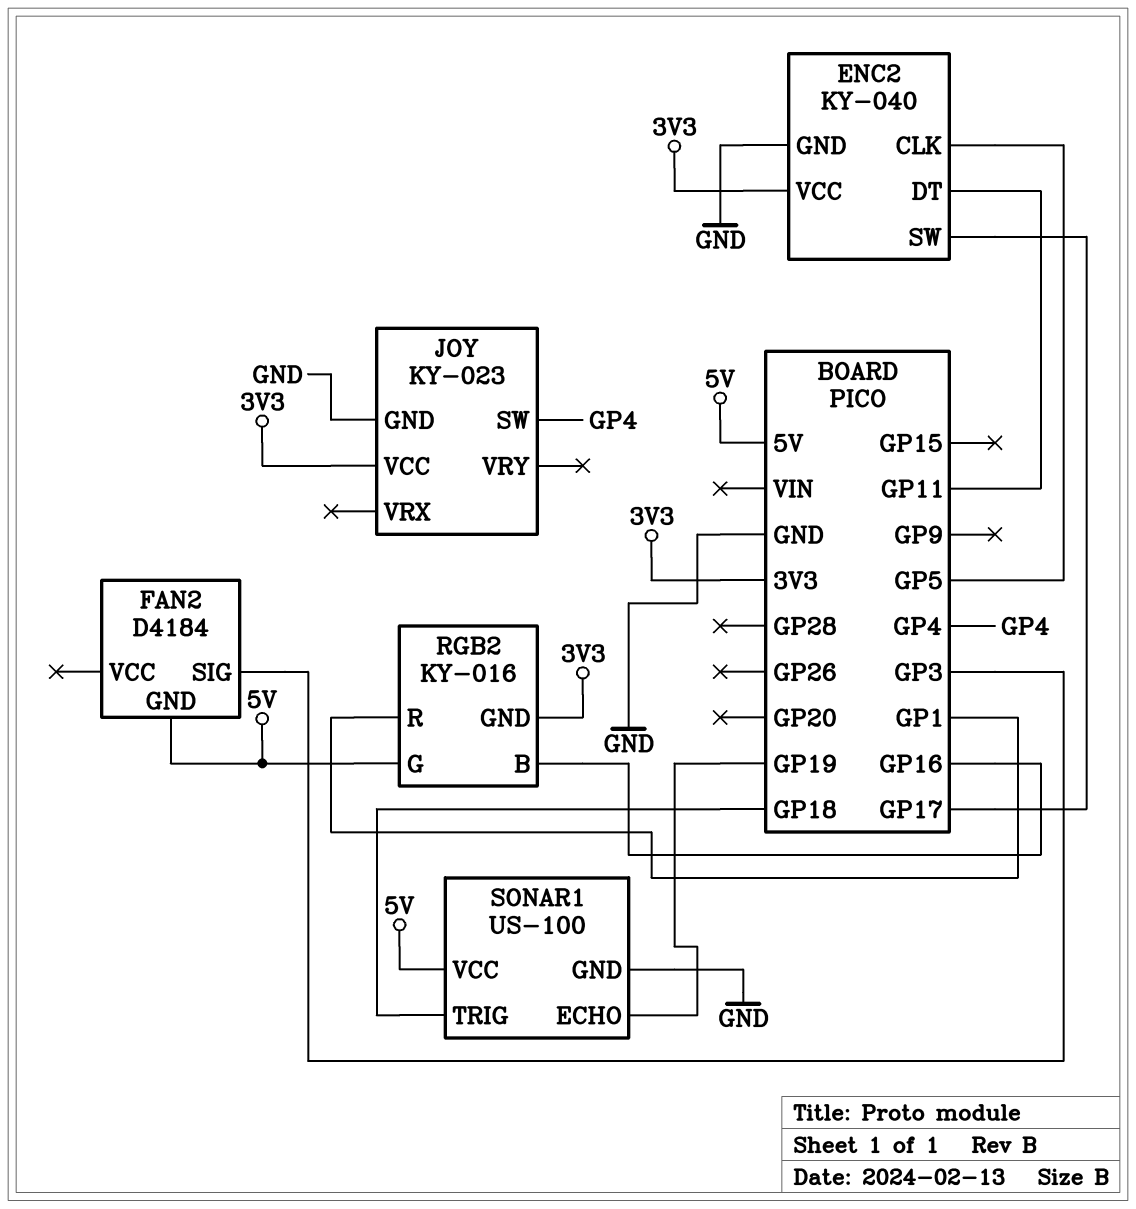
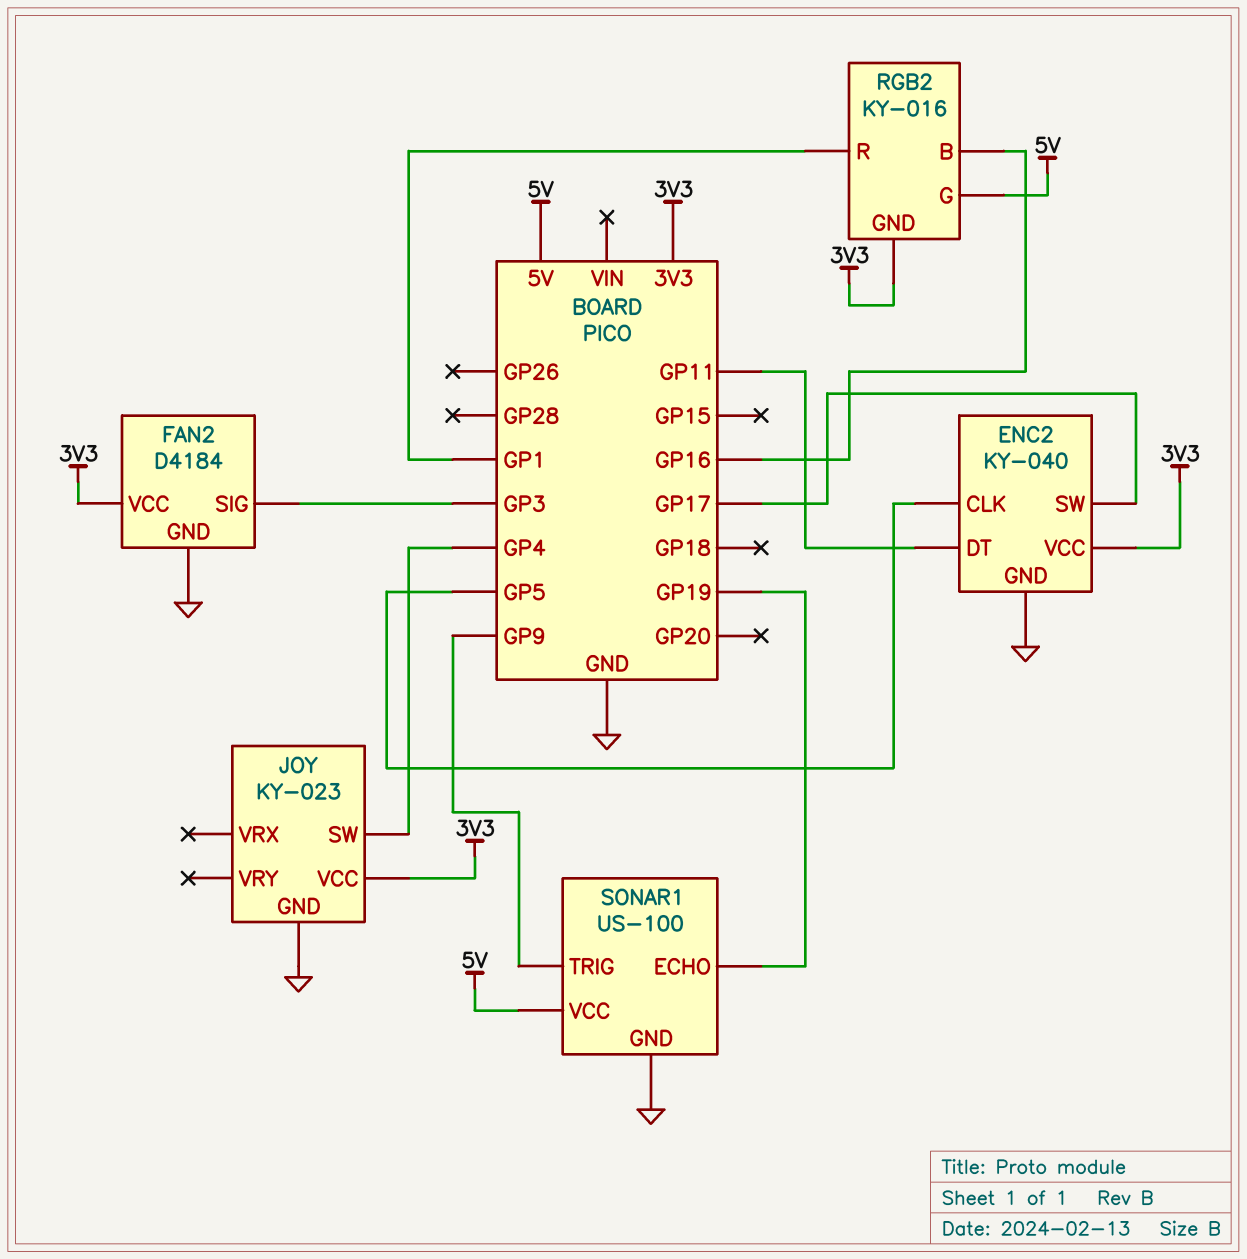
FAN2 pin GND: 5V -> GND
FAN2 pin VCC: none -> 3V3
SONAR1 pin TRIG: GP18 -> GP9

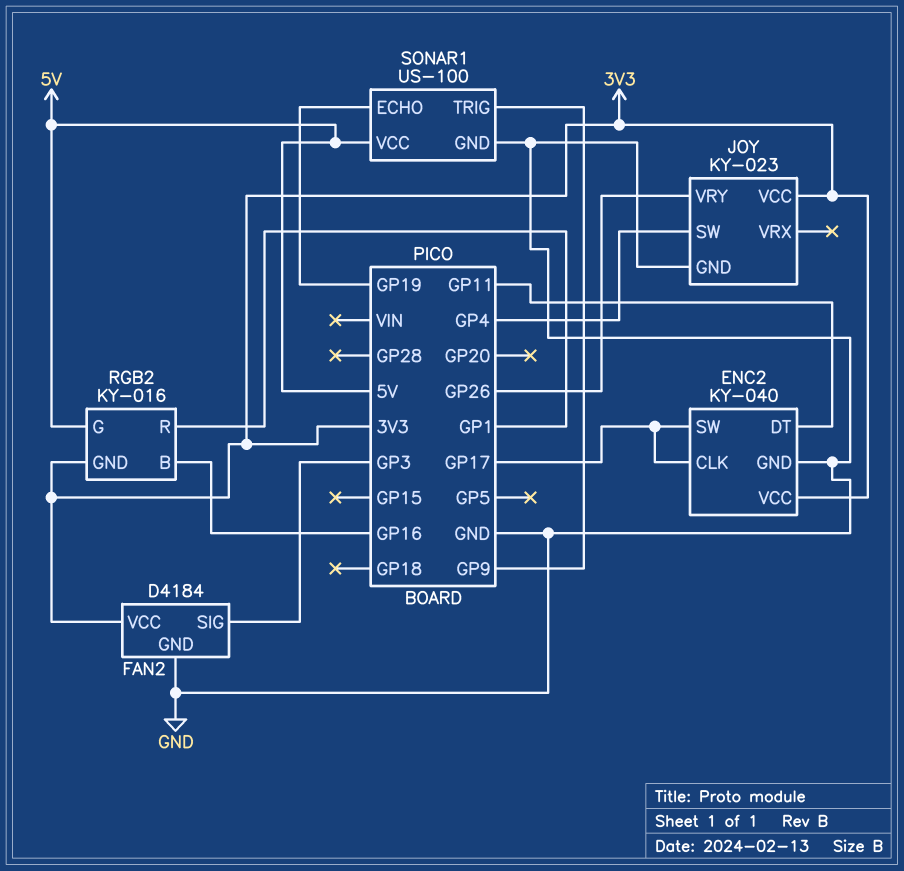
ENC2 pin CLK: GP5 -> GP17
JOY pin VRY: none -> GP26

